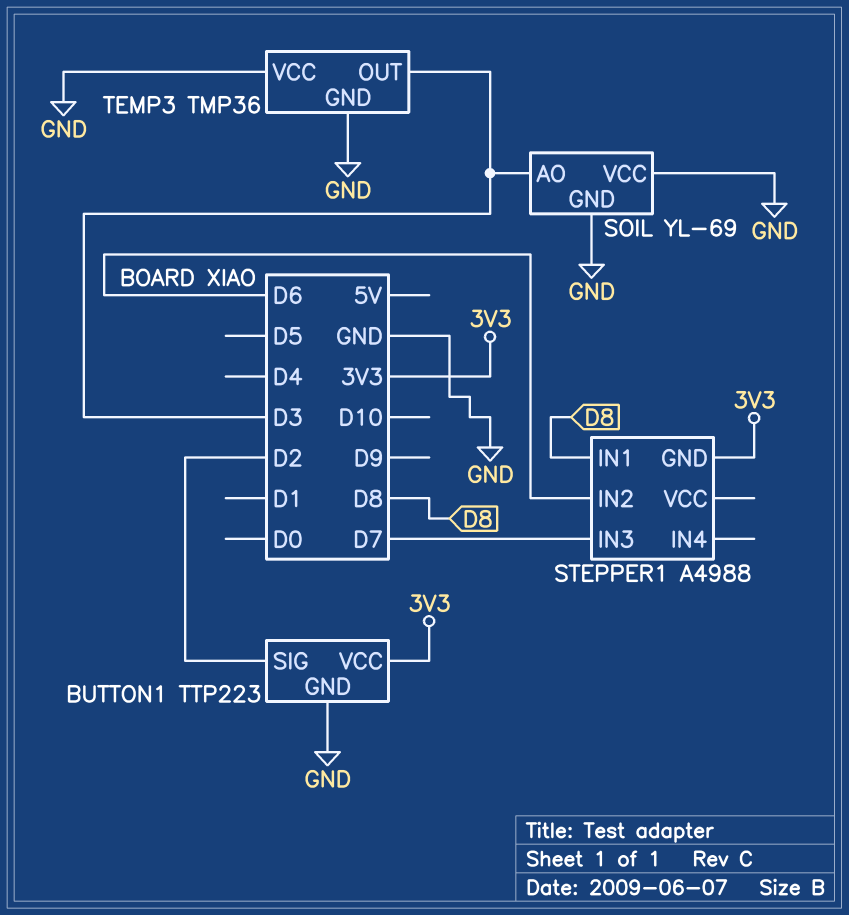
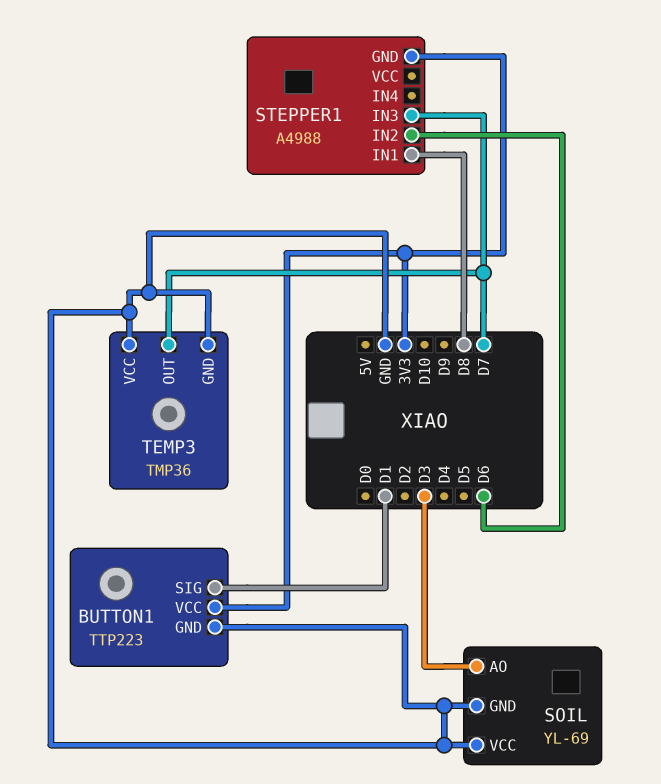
BUTTON1 pin SIG: D2 -> D1
TEMP3 pin OUT: D3 -> D7

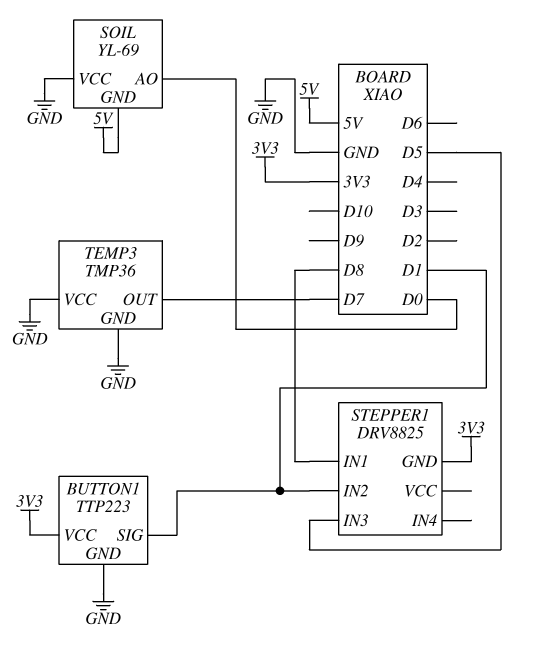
SOIL pin AO: D3 -> D0
SOIL pin GND: GND -> 5V
STEPPER1: A4988 -> DRV8825
STEPPER1 pin IN2: D6 -> D1
STEPPER1 pin IN3: D7 -> D5

